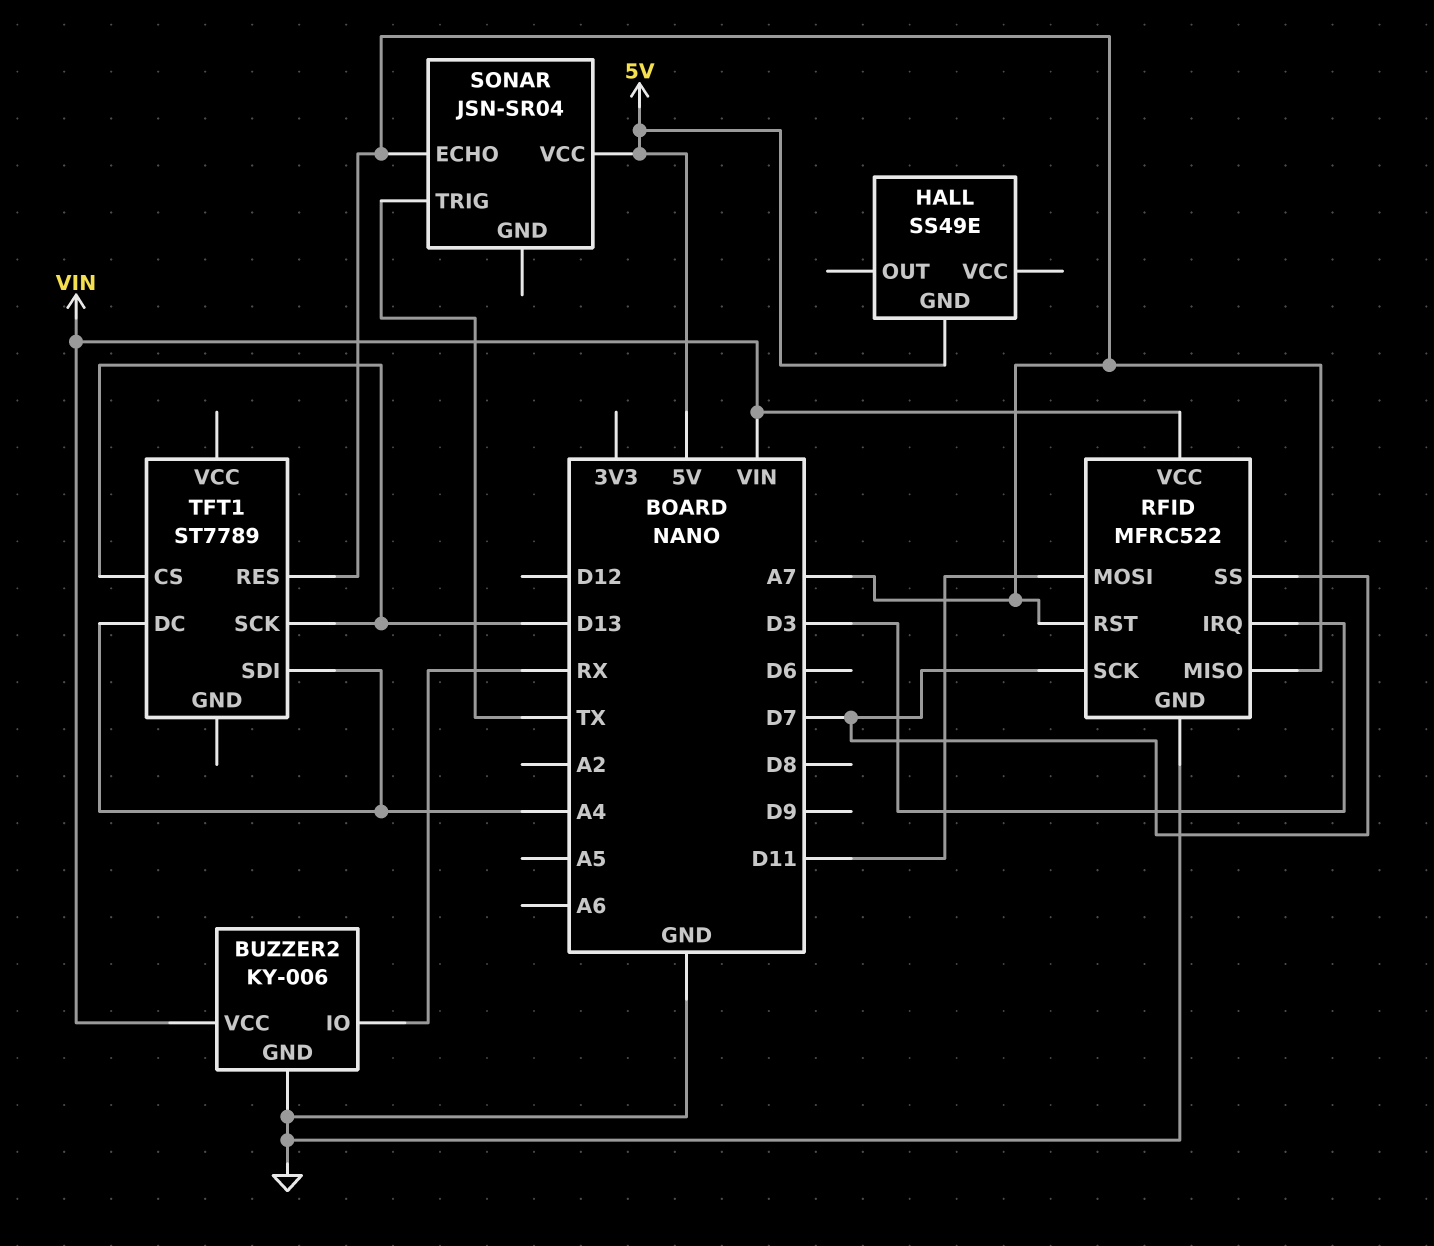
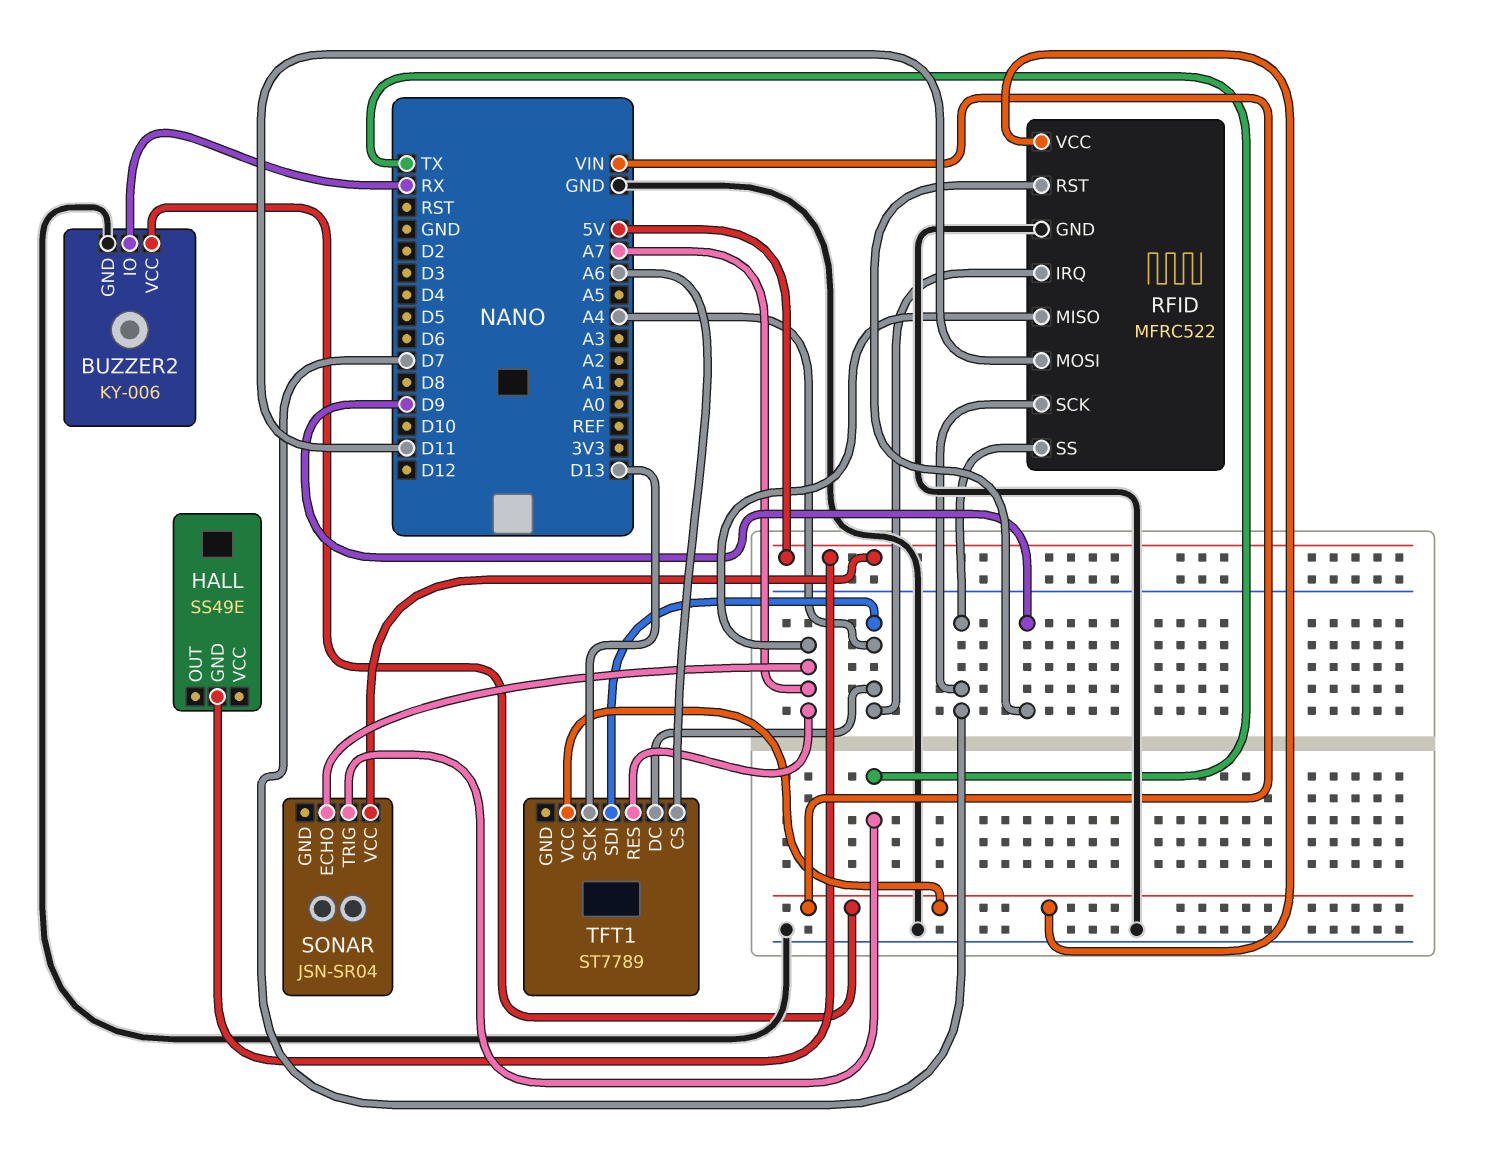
RFID pin IRQ: D3 -> A4
RFID pin RST: A7 -> D9
TFT1 pin CS: D13 -> A6
TFT1 pin VCC: none -> VIN

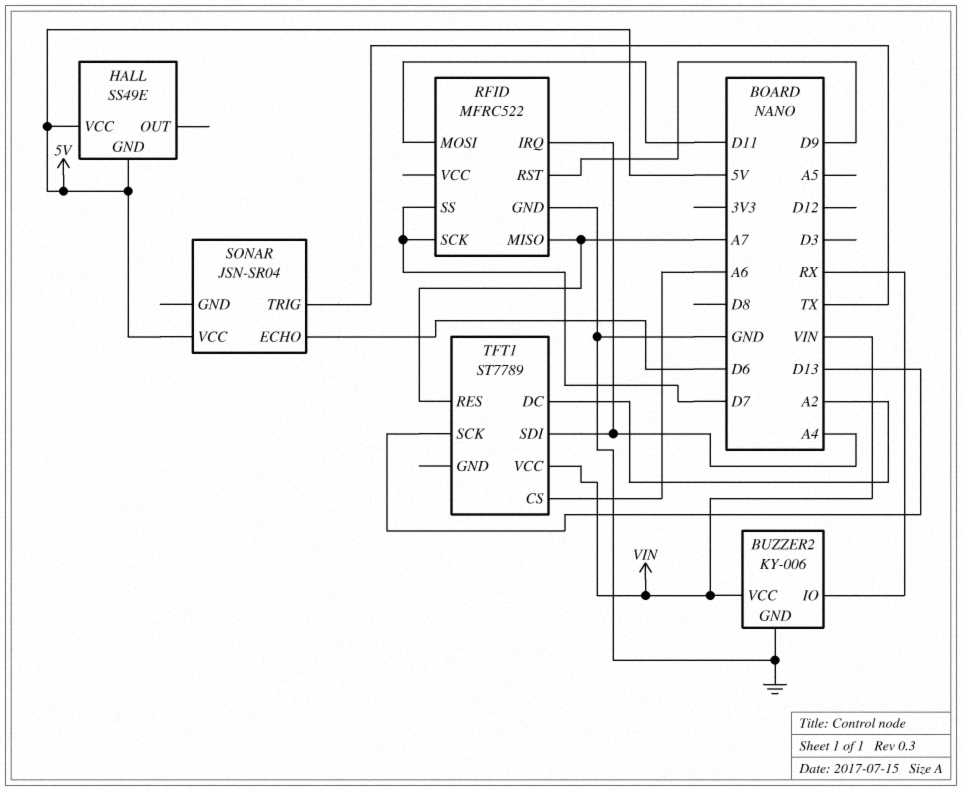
HALL pin VCC: none -> 5V
RFID pin VCC: VIN -> none
SONAR pin ECHO: A7 -> D6
TFT1 pin DC: A4 -> A2

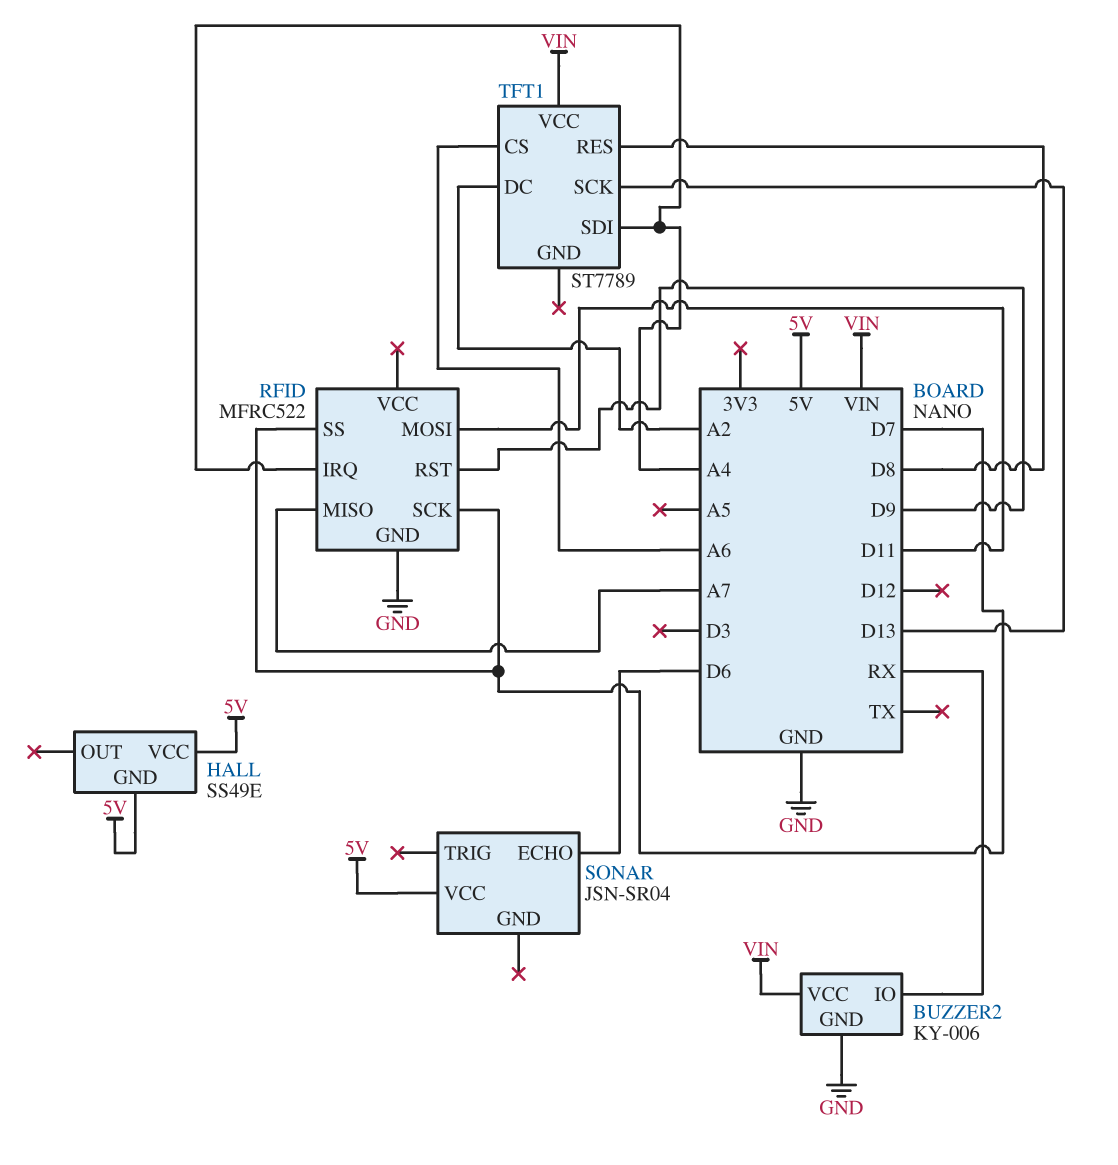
SONAR pin TRIG: TX -> none
TFT1 pin RES: A7 -> D8

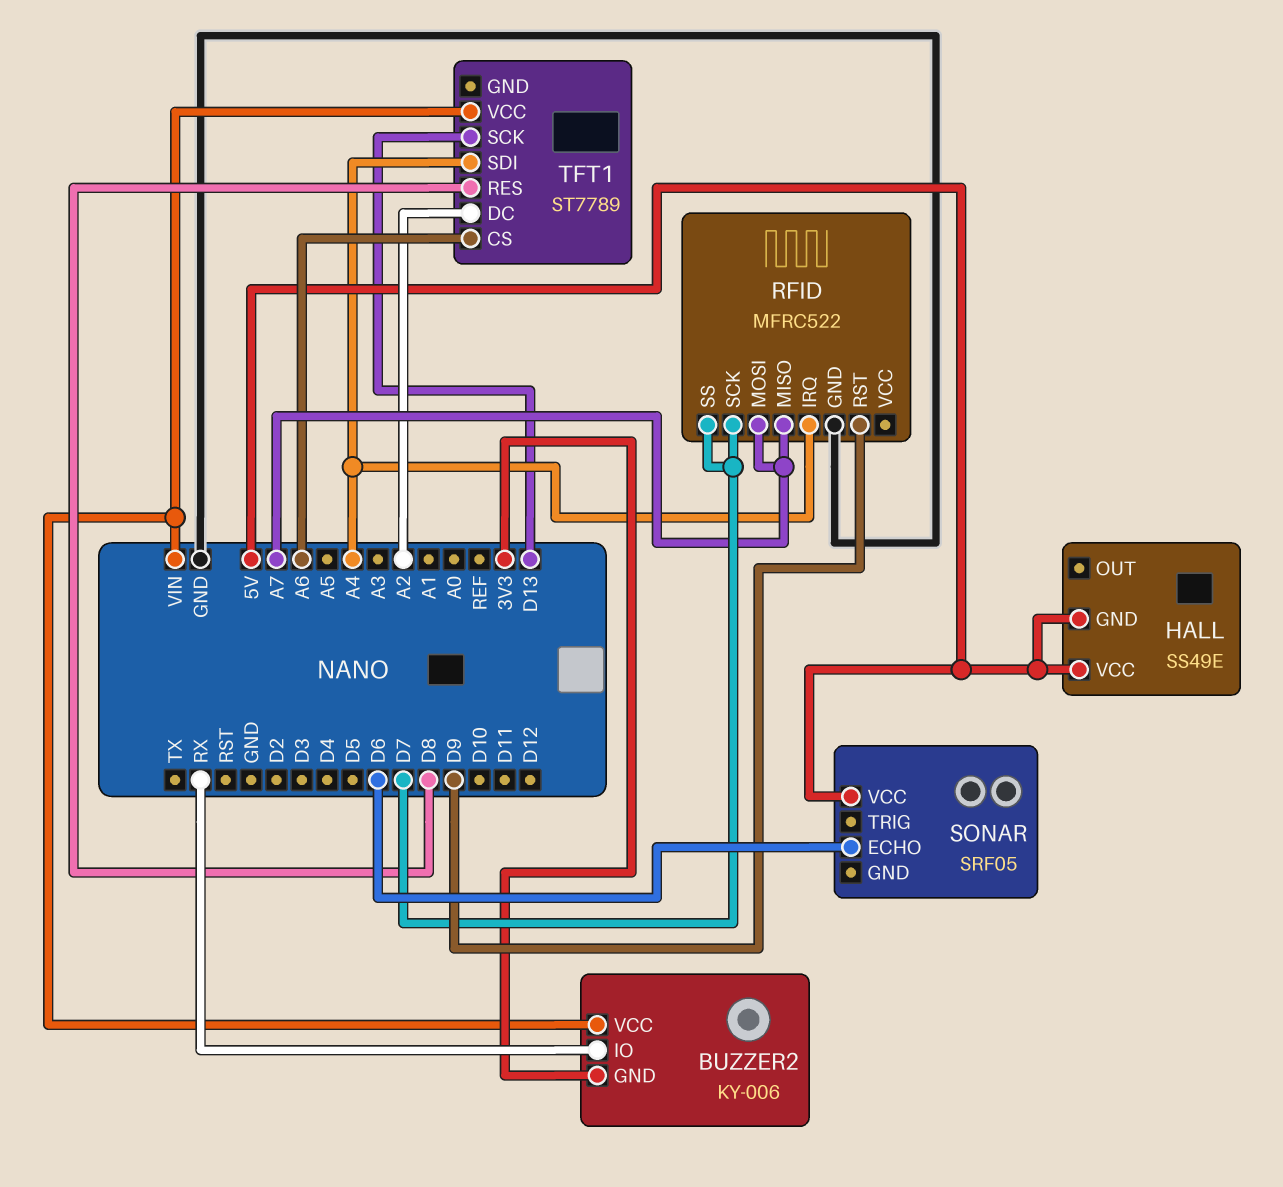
BUZZER2 pin GND: GND -> 3V3
RFID pin MOSI: D11 -> A7
SONAR: JSN-SR04 -> SRF05

